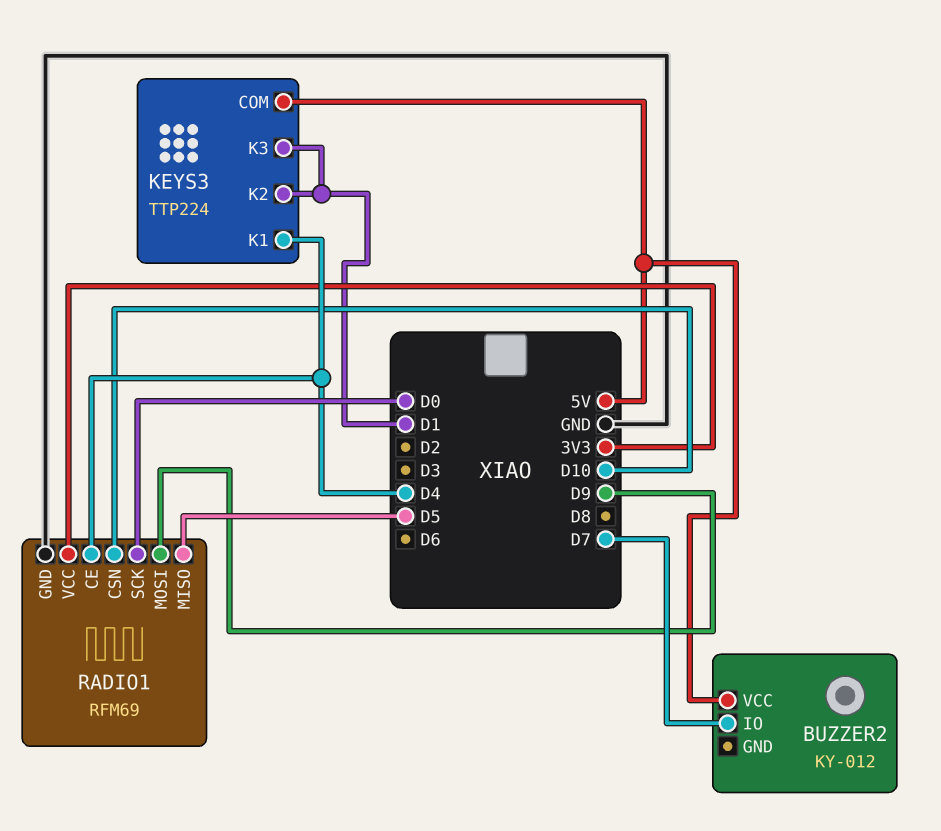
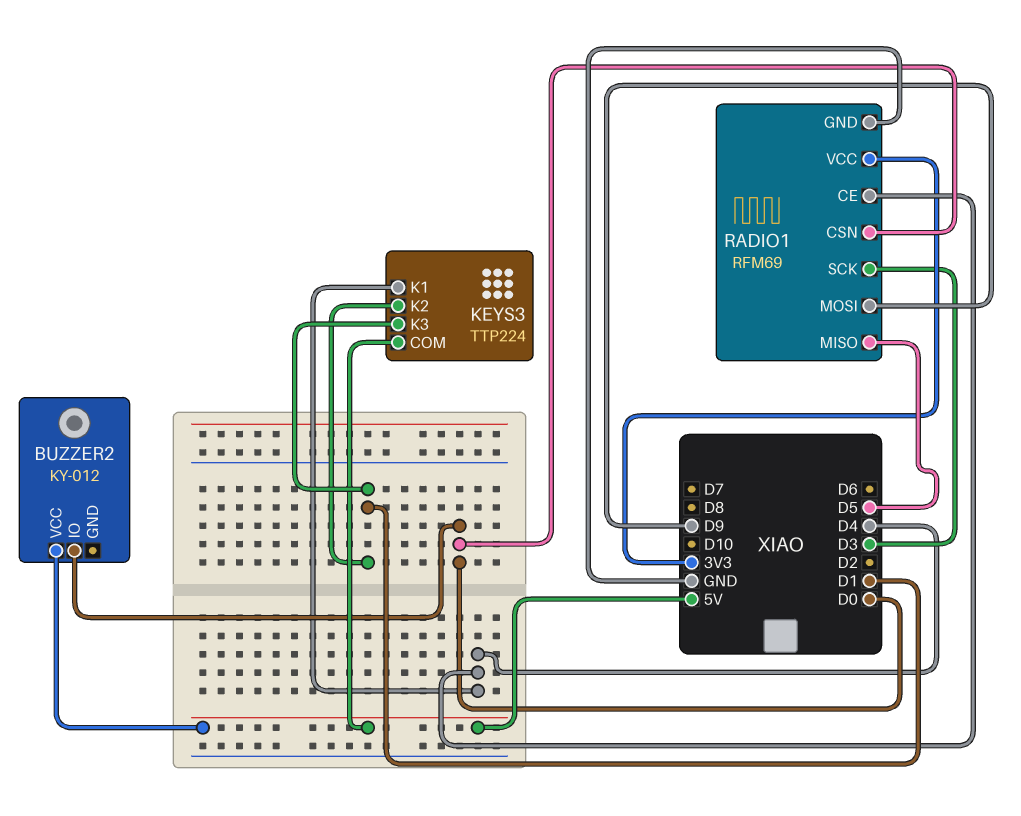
BUZZER2 pin IO: D7 -> D0
RADIO1 pin CSN: D10 -> D0
RADIO1 pin SCK: D0 -> D3

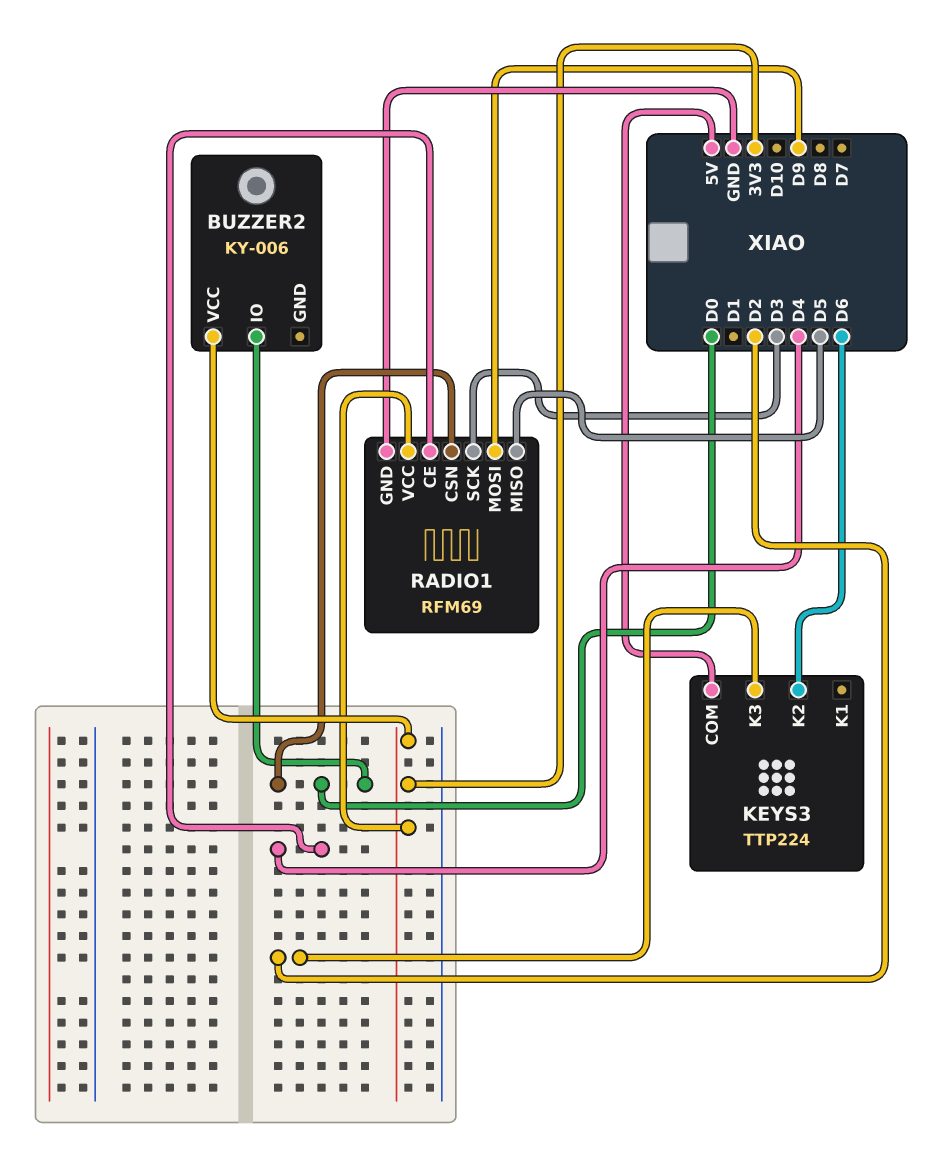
BUZZER2: KY-012 -> KY-006
BUZZER2 pin VCC: 5V -> 3V3
KEYS3 pin K1: D4 -> none
KEYS3 pin K2: D1 -> D6
KEYS3 pin K3: D1 -> D2

